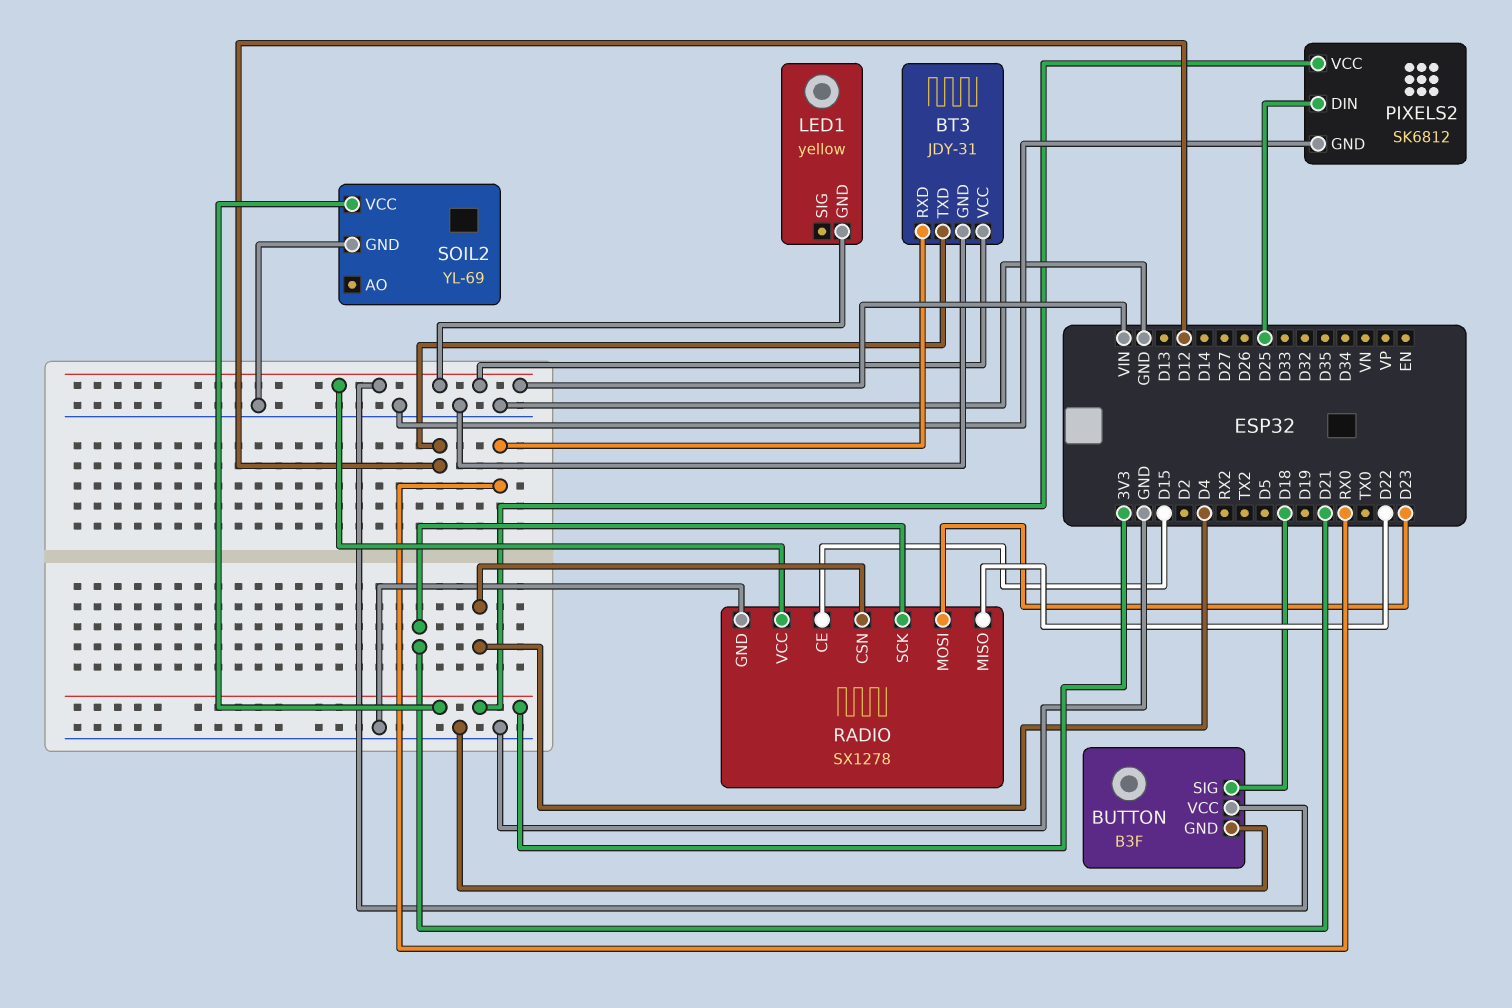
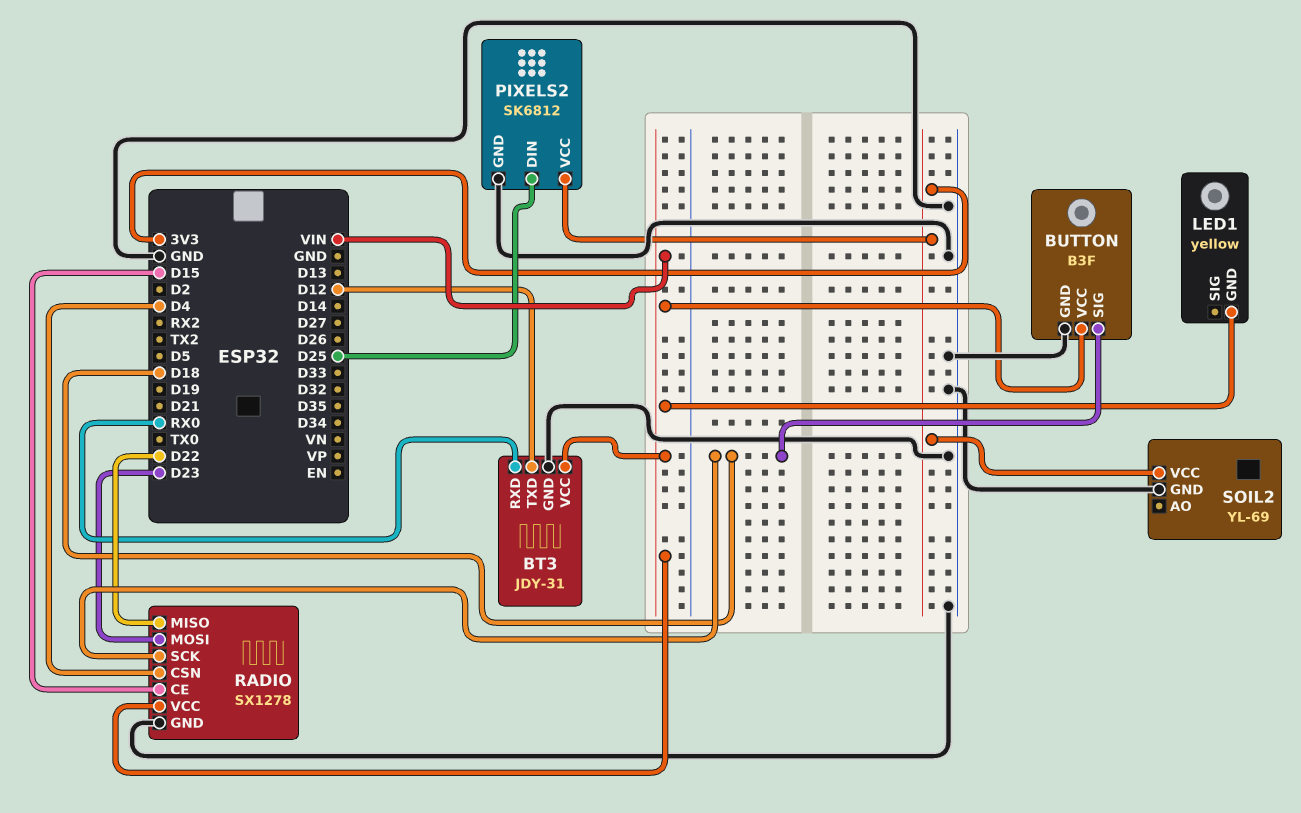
RADIO pin SCK: D21 -> D18

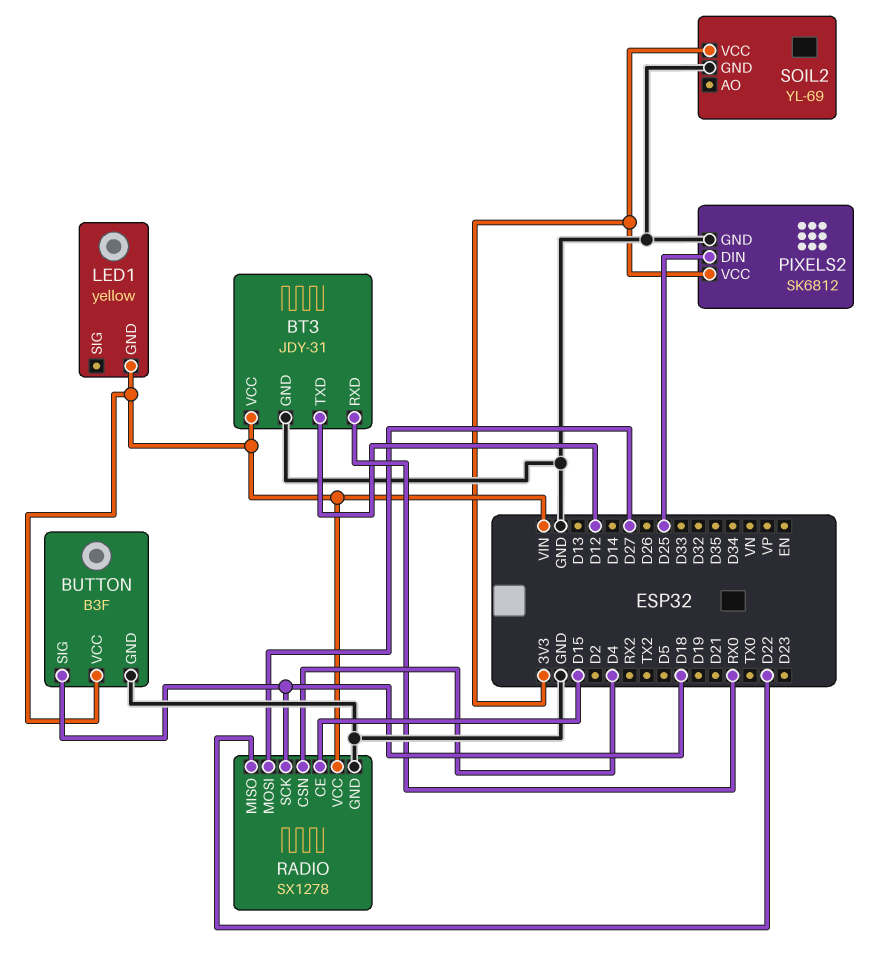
RADIO pin MOSI: D23 -> D27

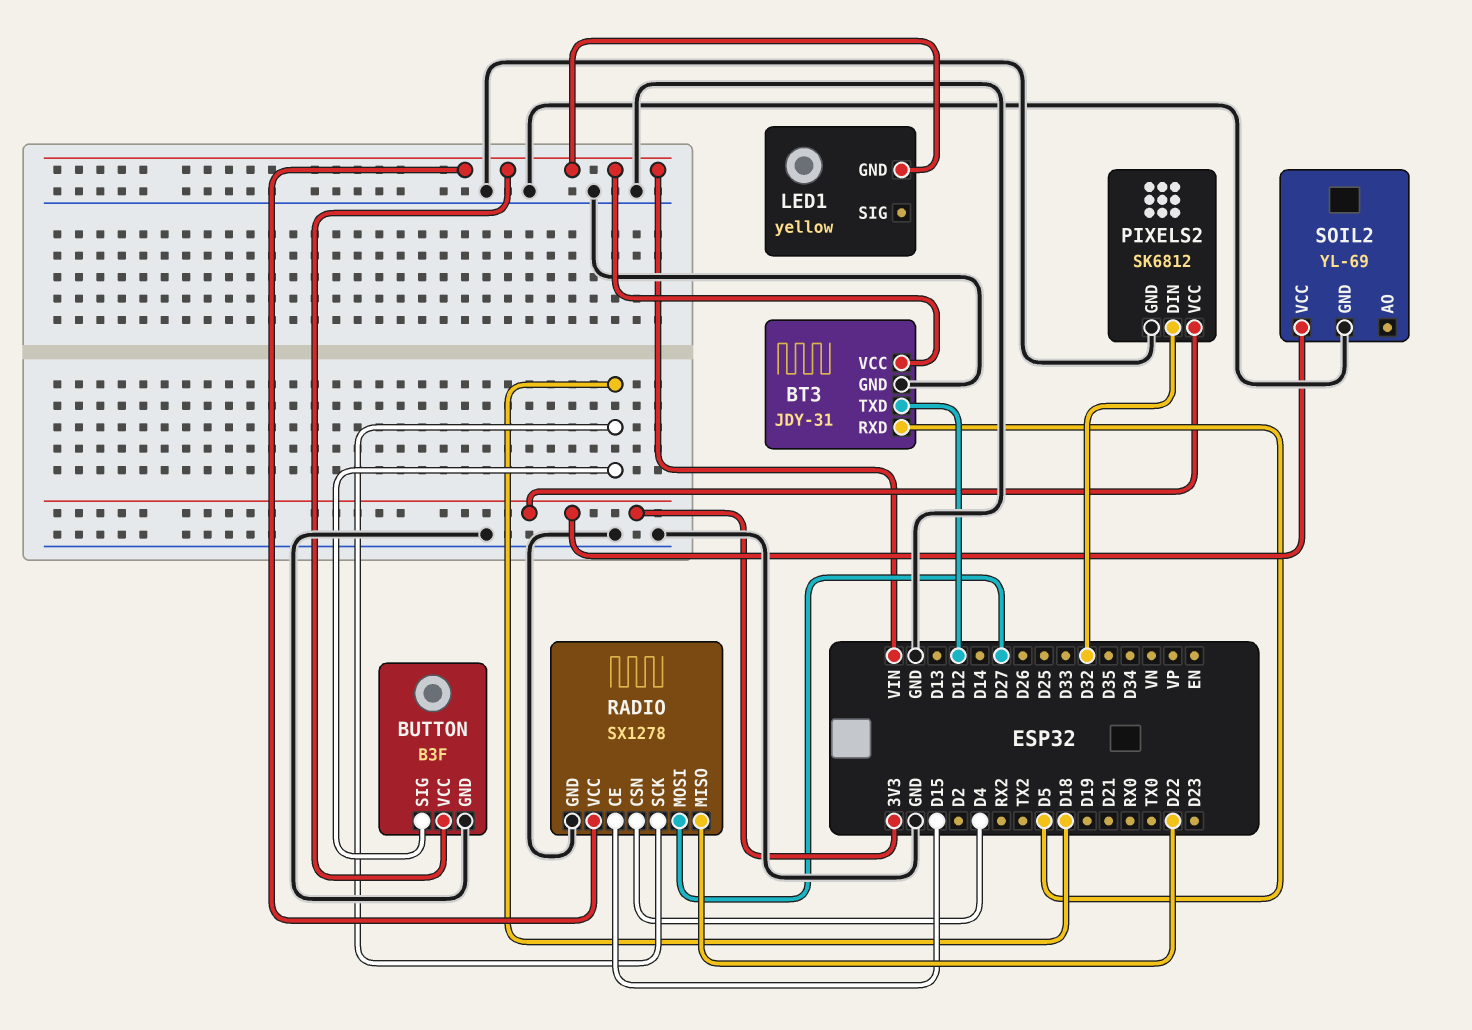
BT3 pin RXD: RX0 -> D5
PIXELS2 pin DIN: D25 -> D32

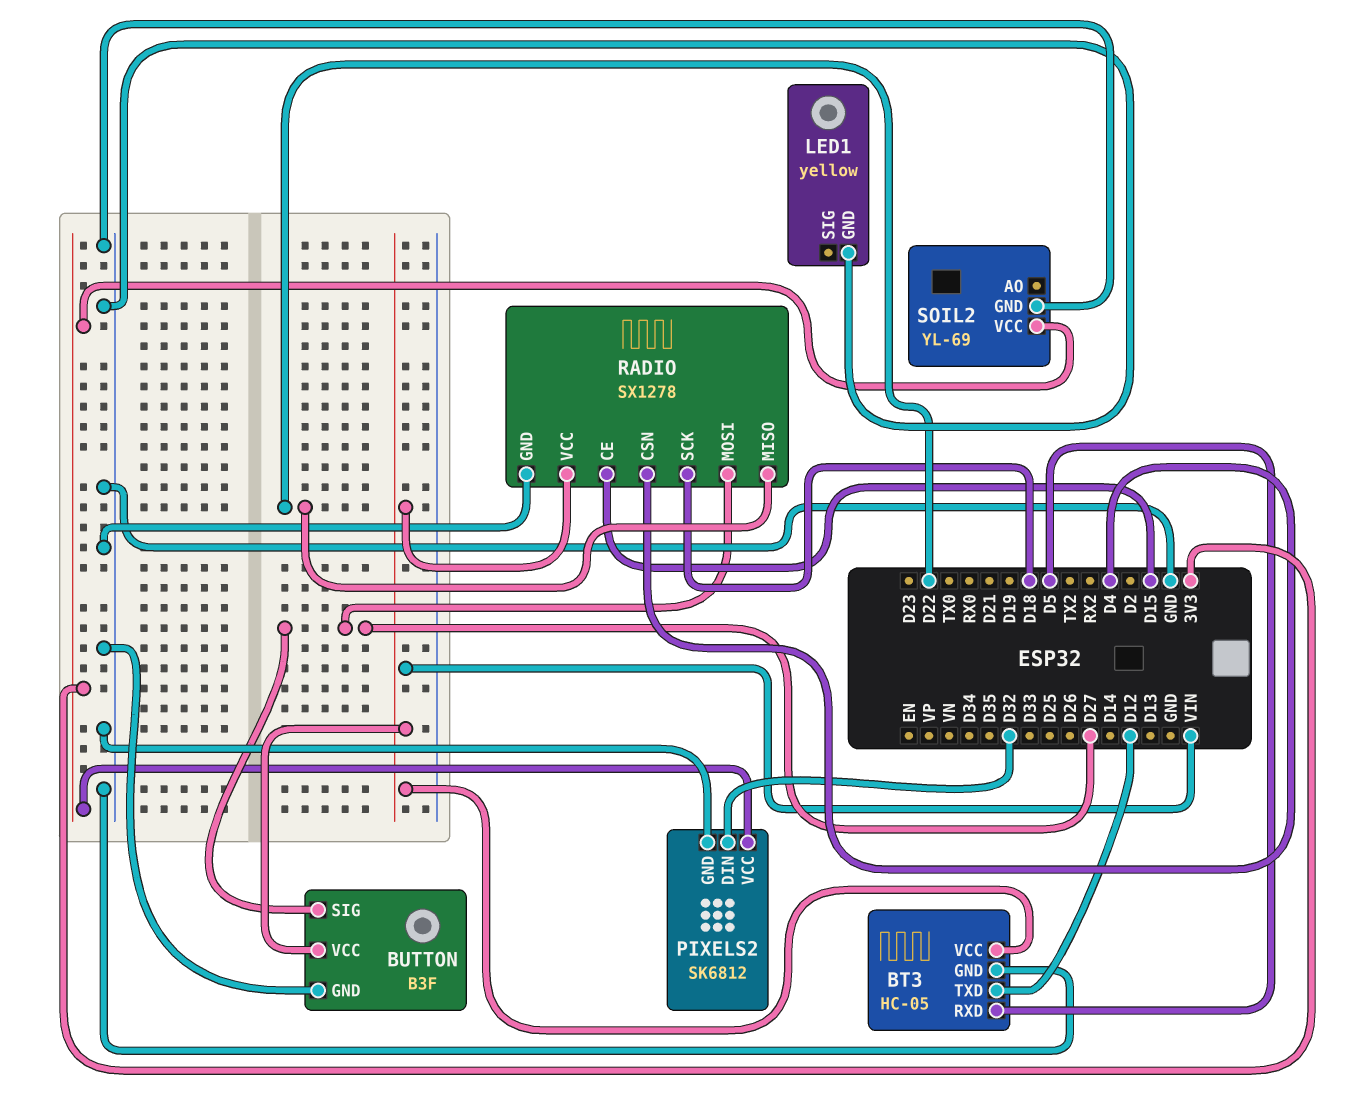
BT3: JDY-31 -> HC-05
BUTTON pin SIG: D18 -> D27
LED1 pin GND: VIN -> GND

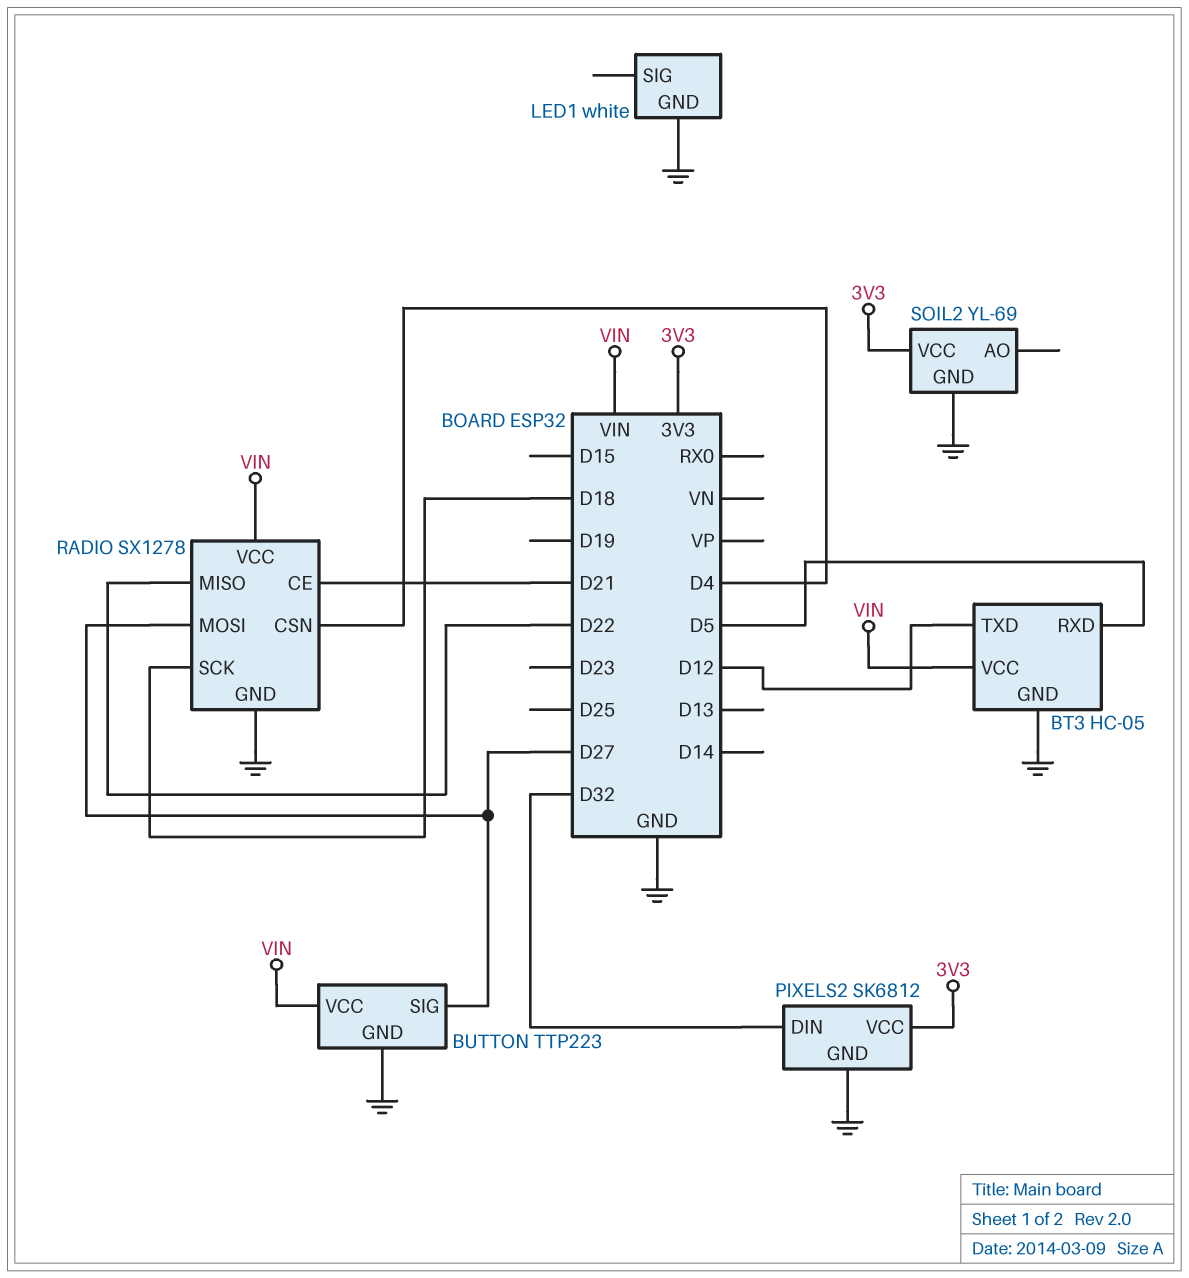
BUTTON: B3F -> TTP223
LED1: yellow -> white
RADIO pin CE: D15 -> D21

